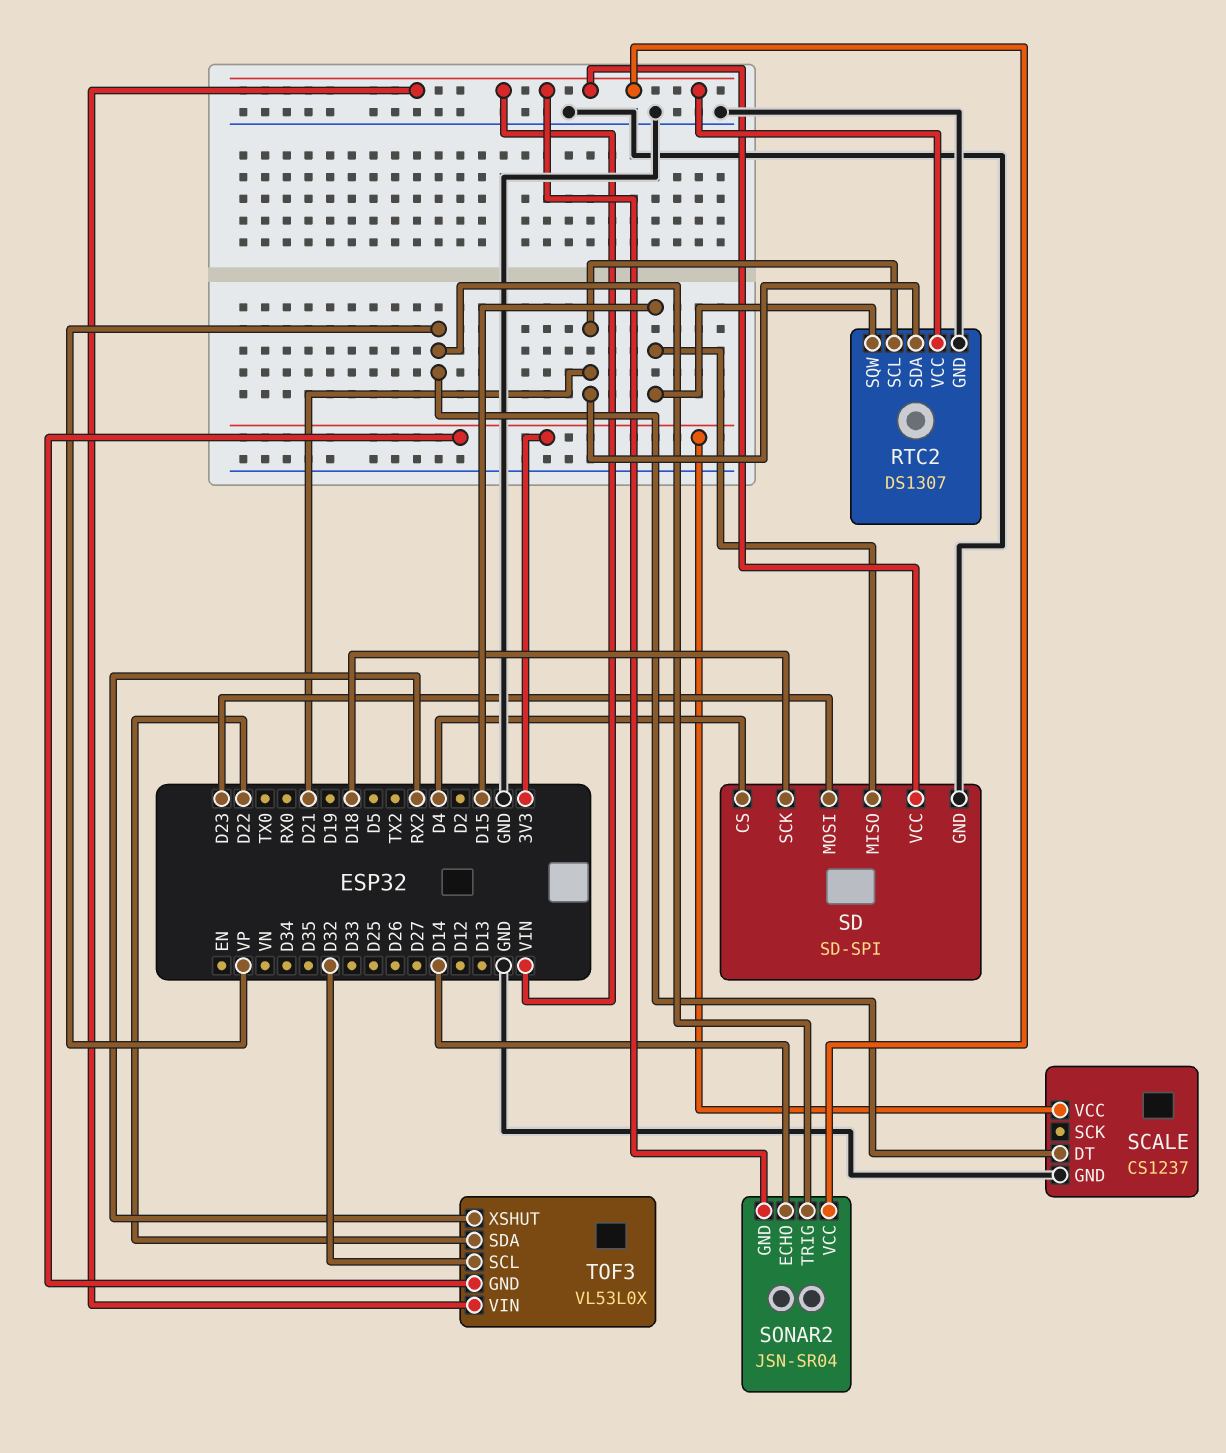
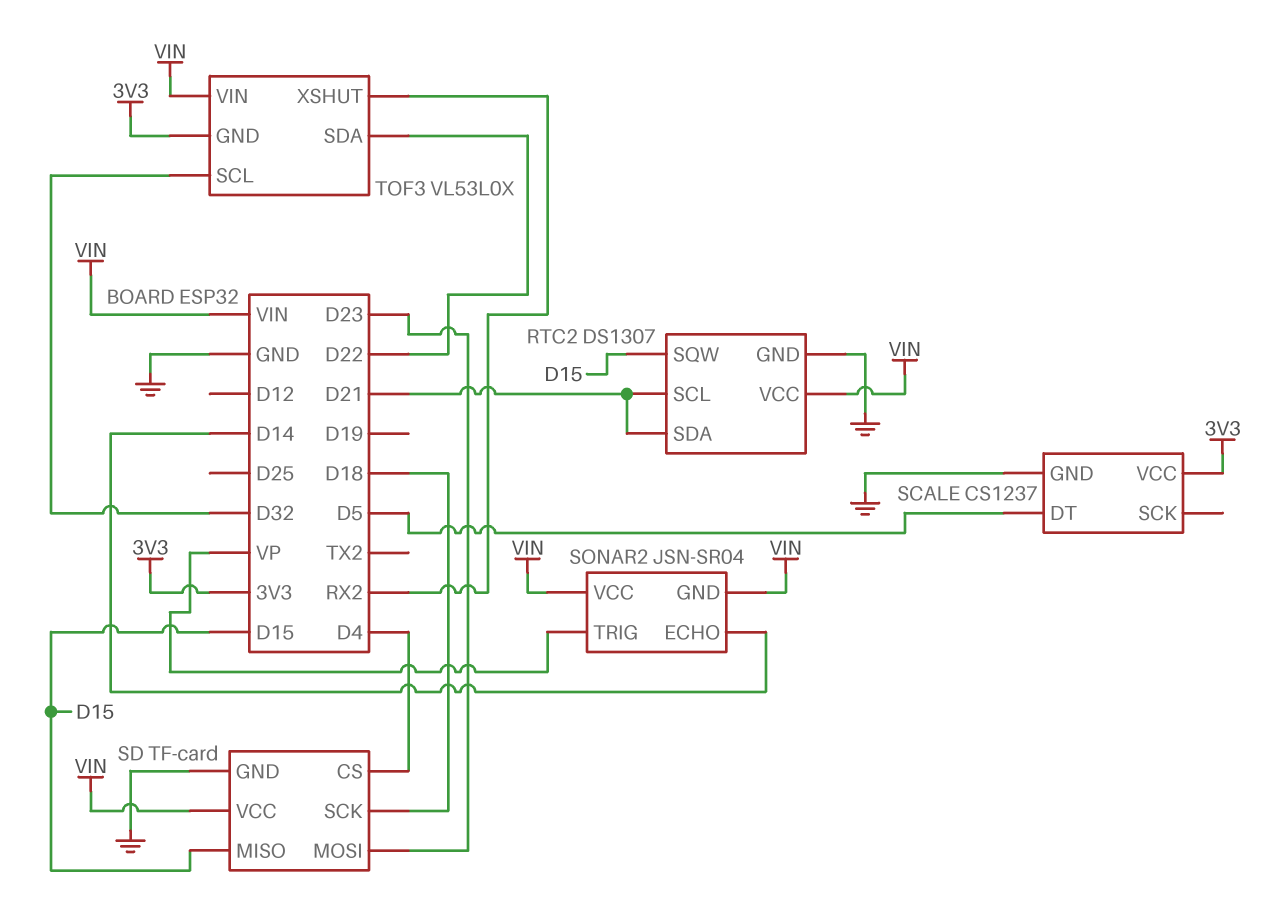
SCALE pin DT: VP -> D5
SD: SD-SPI -> TF-card

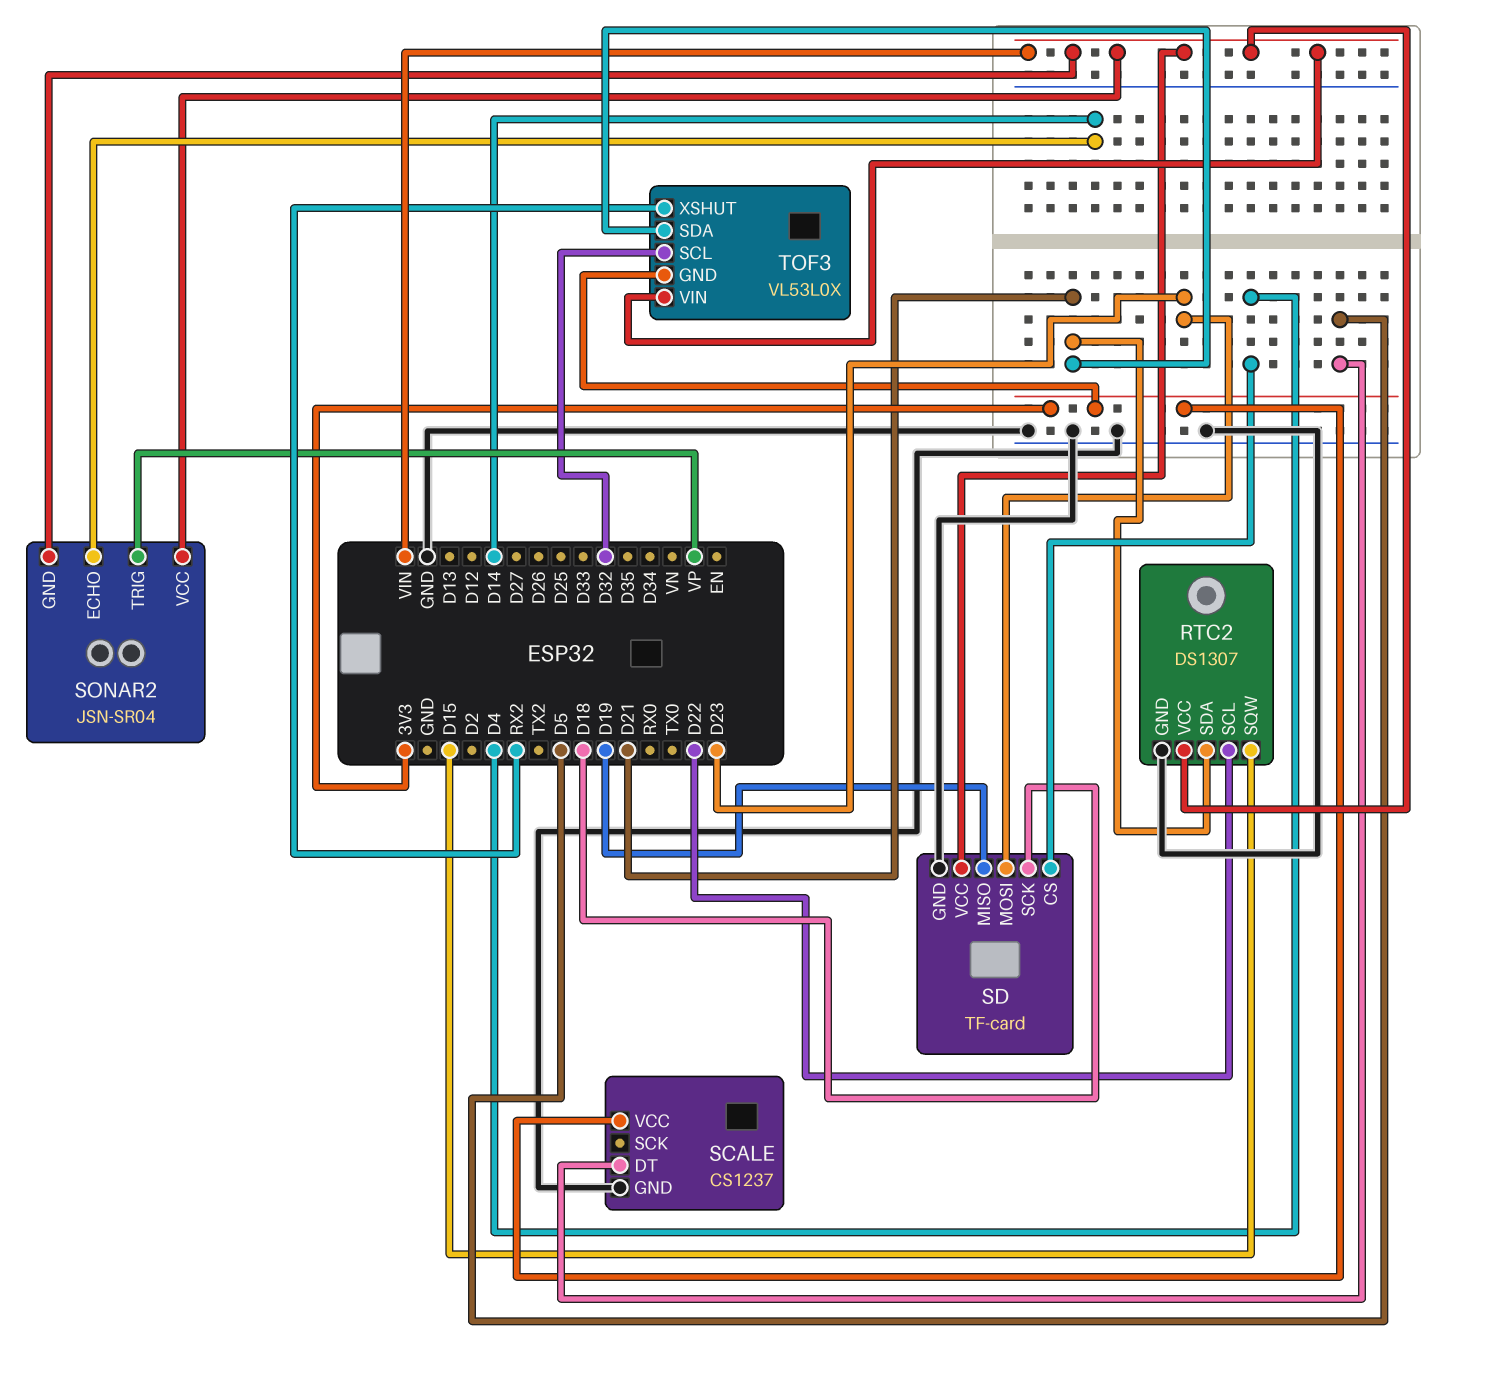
RTC2 pin SCL: D21 -> D22
SD pin MISO: D15 -> D19
TOF3 pin SDA: D22 -> D21

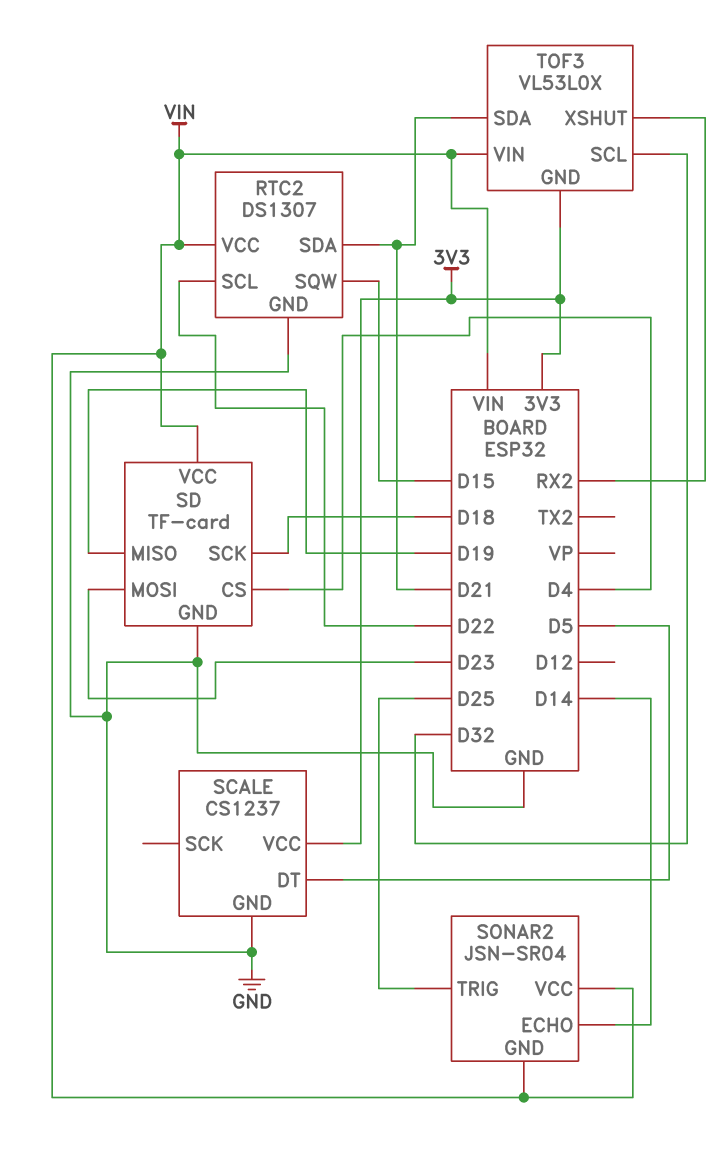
SONAR2 pin TRIG: VP -> D25

